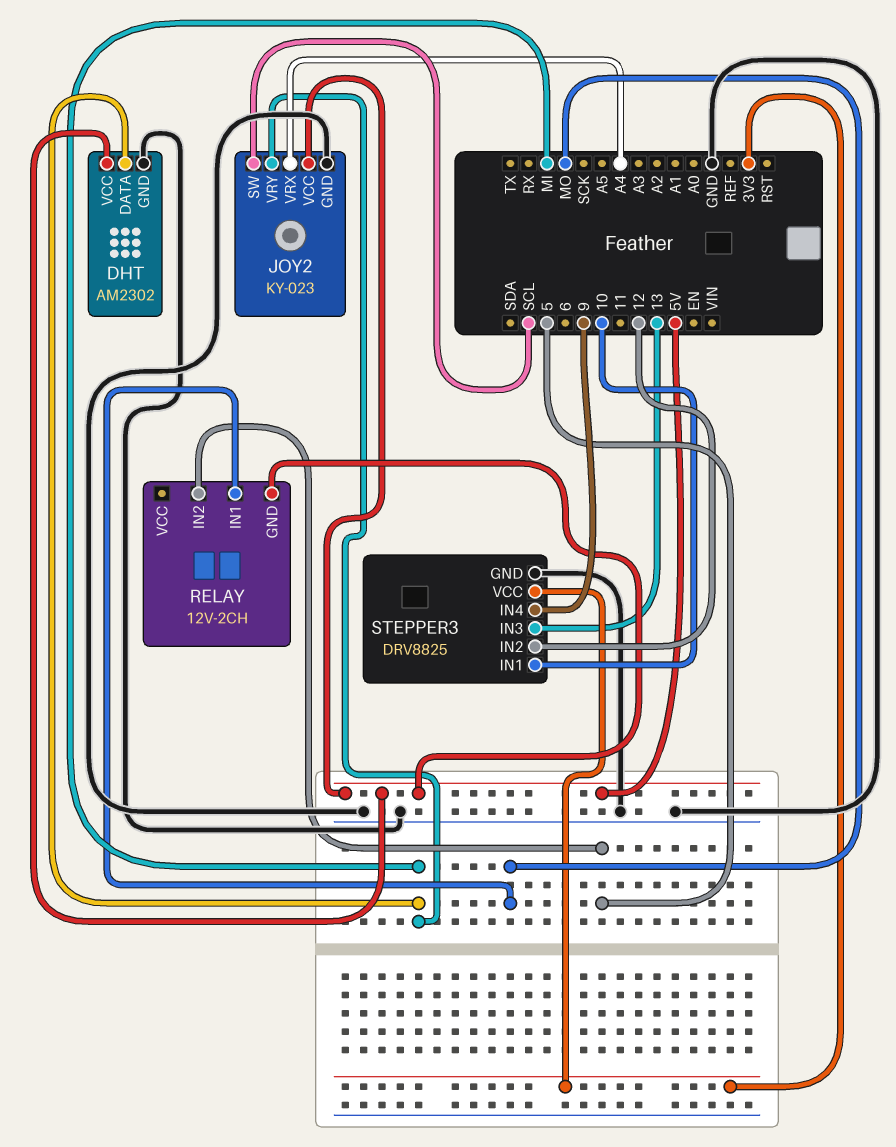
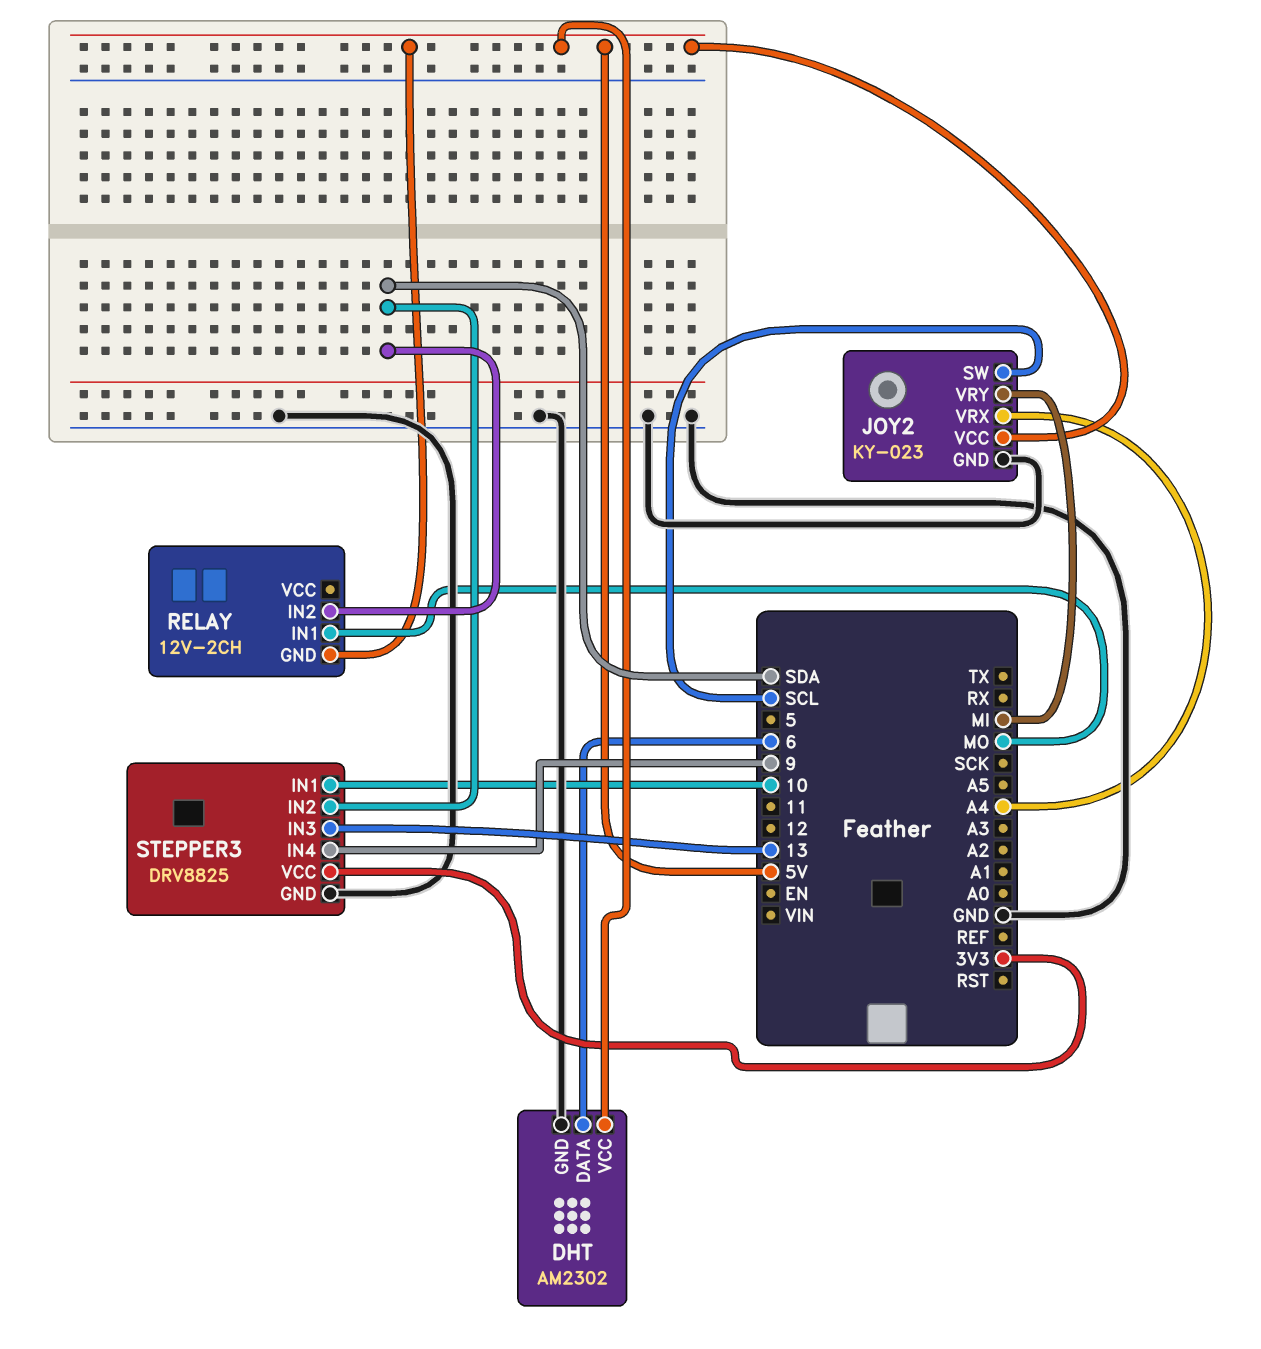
DHT pin DATA: MI -> 6
RELAY pin IN2: 5 -> SDA
STEPPER3 pin IN2: 12 -> SDA

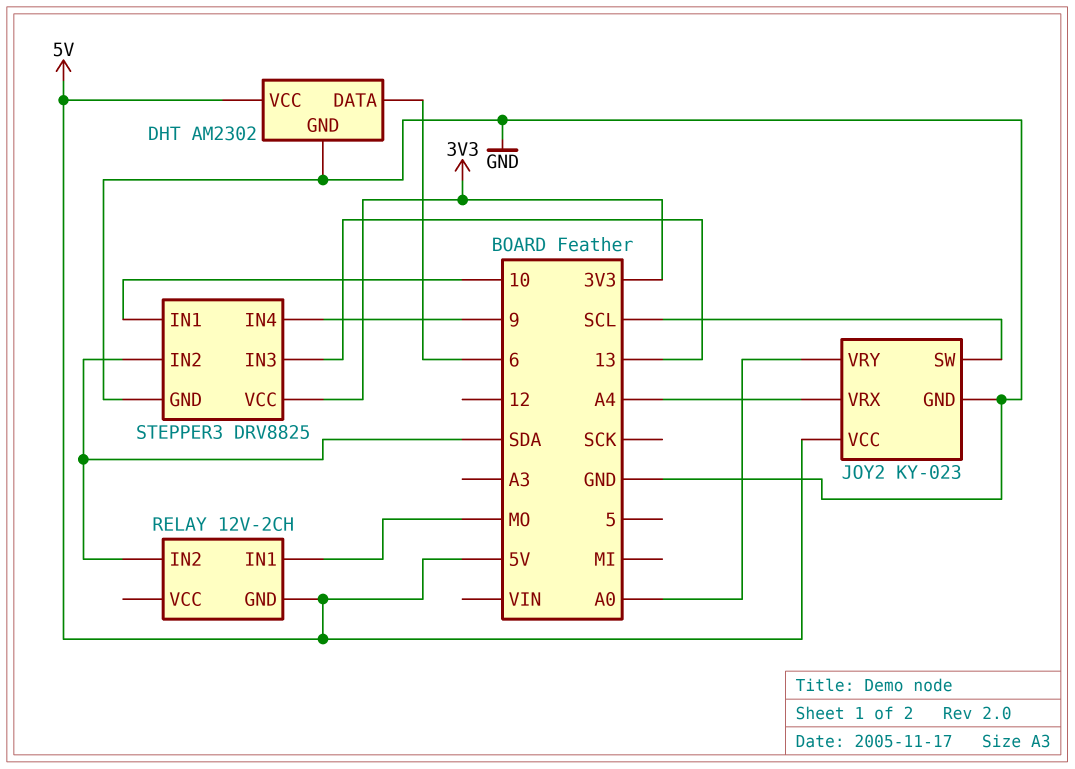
JOY2 pin VRY: MI -> A0

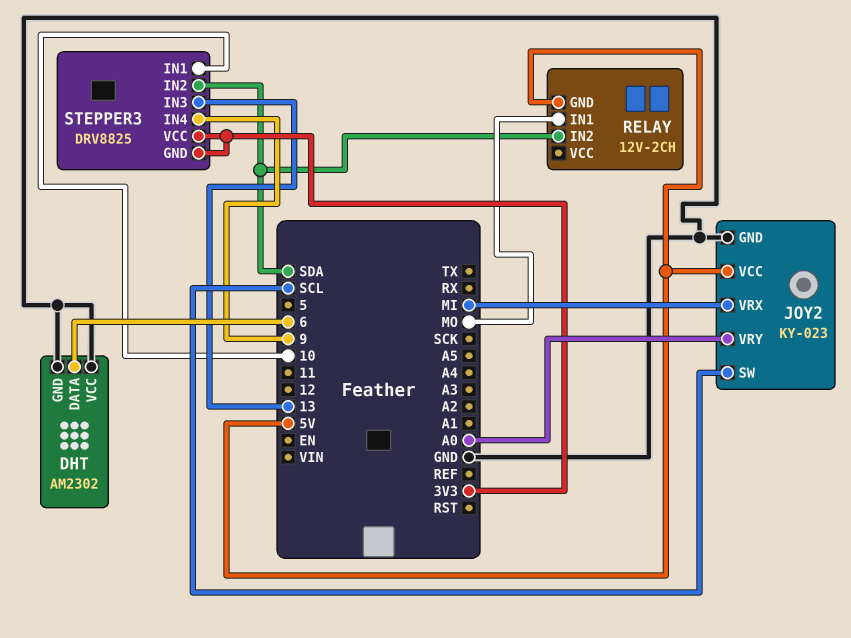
DHT pin VCC: 5V -> GND
JOY2 pin VRX: A4 -> MI
STEPPER3 pin GND: GND -> 3V3

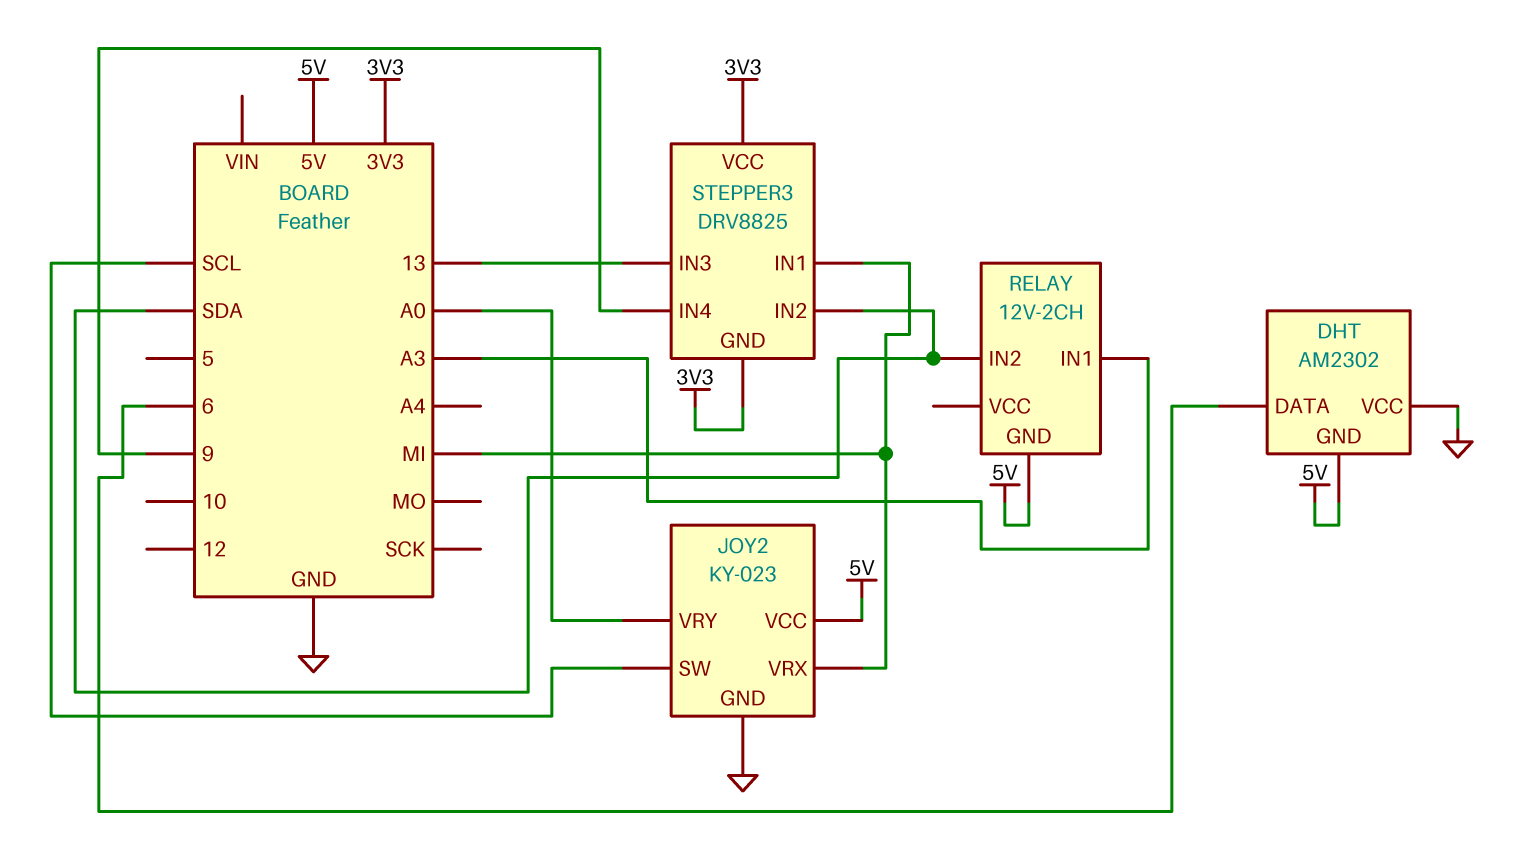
DHT pin GND: GND -> 5V
RELAY pin IN1: MO -> A3
STEPPER3 pin IN1: 10 -> MI

